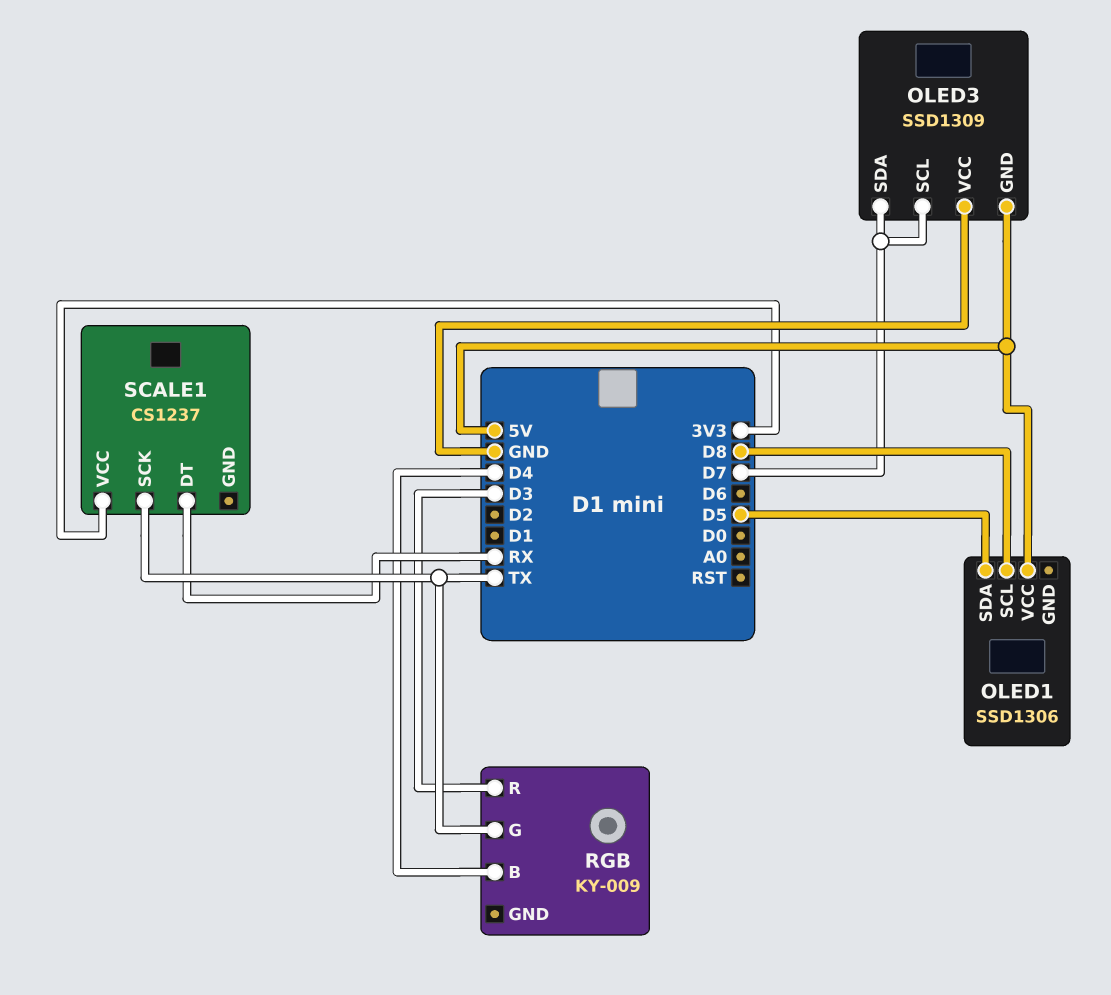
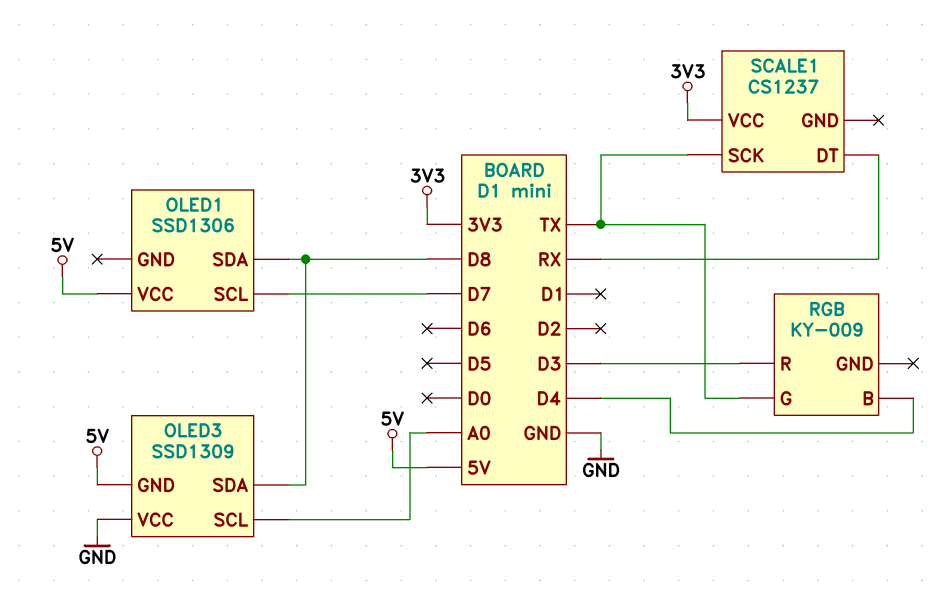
OLED1 pin SCL: D8 -> D7
OLED1 pin SDA: D5 -> D8
OLED3 pin SCL: D7 -> A0
OLED3 pin SDA: D7 -> D8

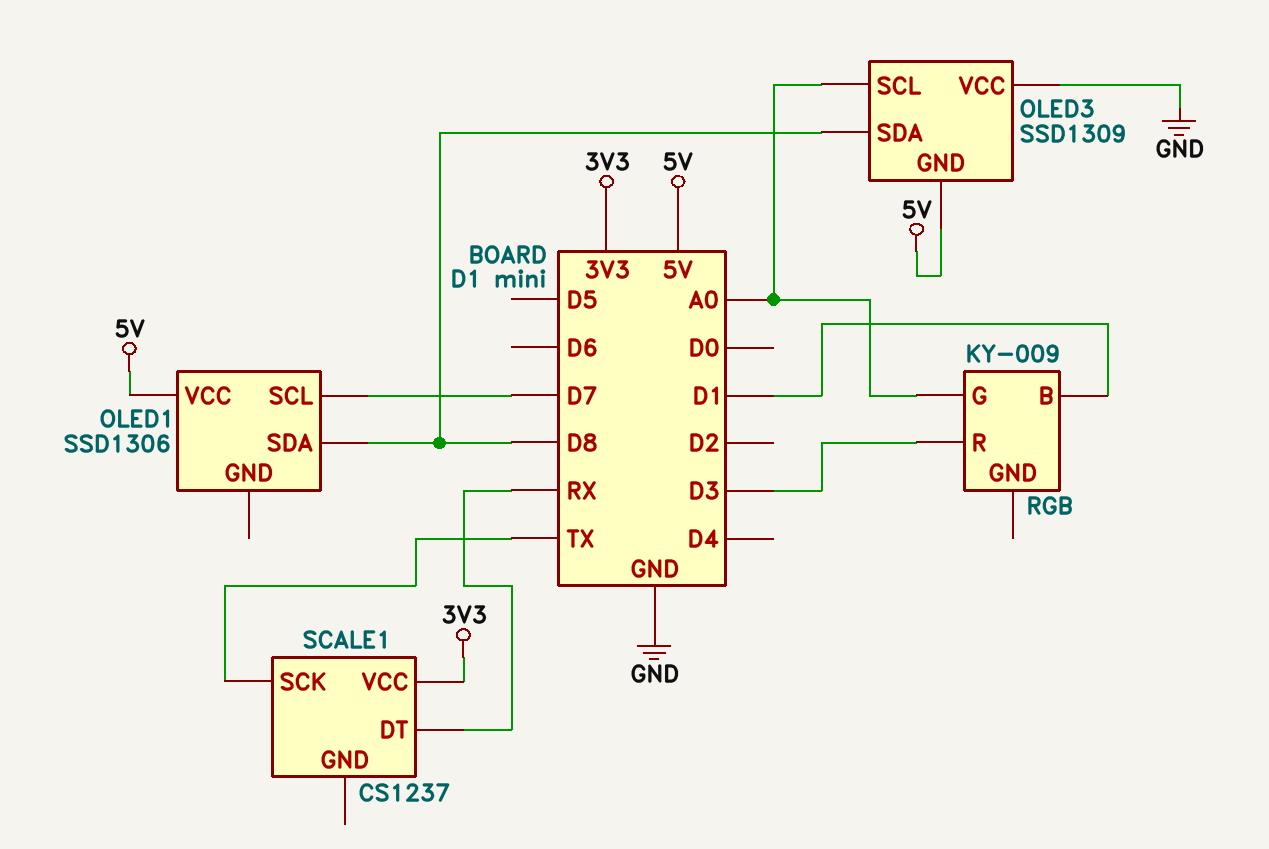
RGB pin B: D4 -> D1
RGB pin G: TX -> A0

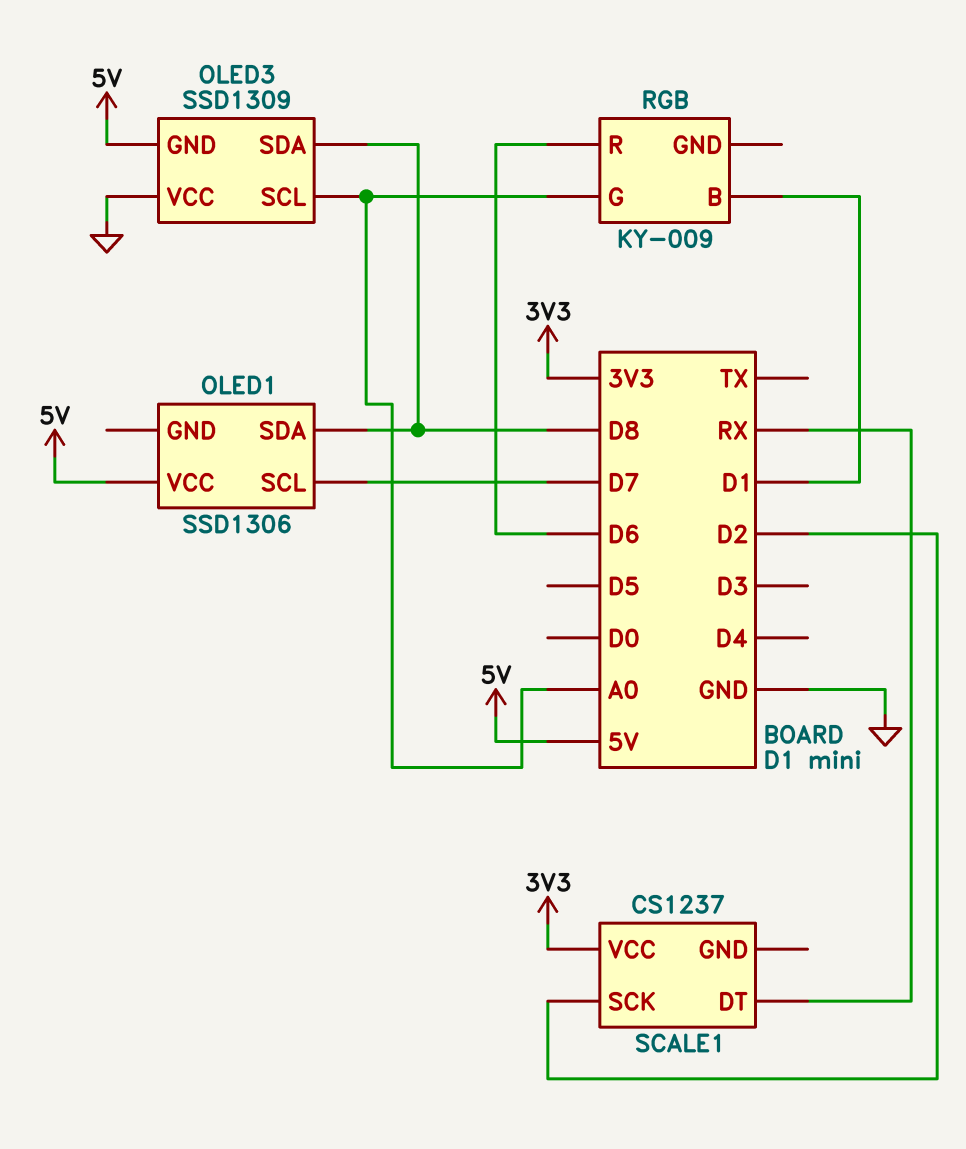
RGB pin R: D3 -> D6
SCALE1 pin SCK: TX -> D2

